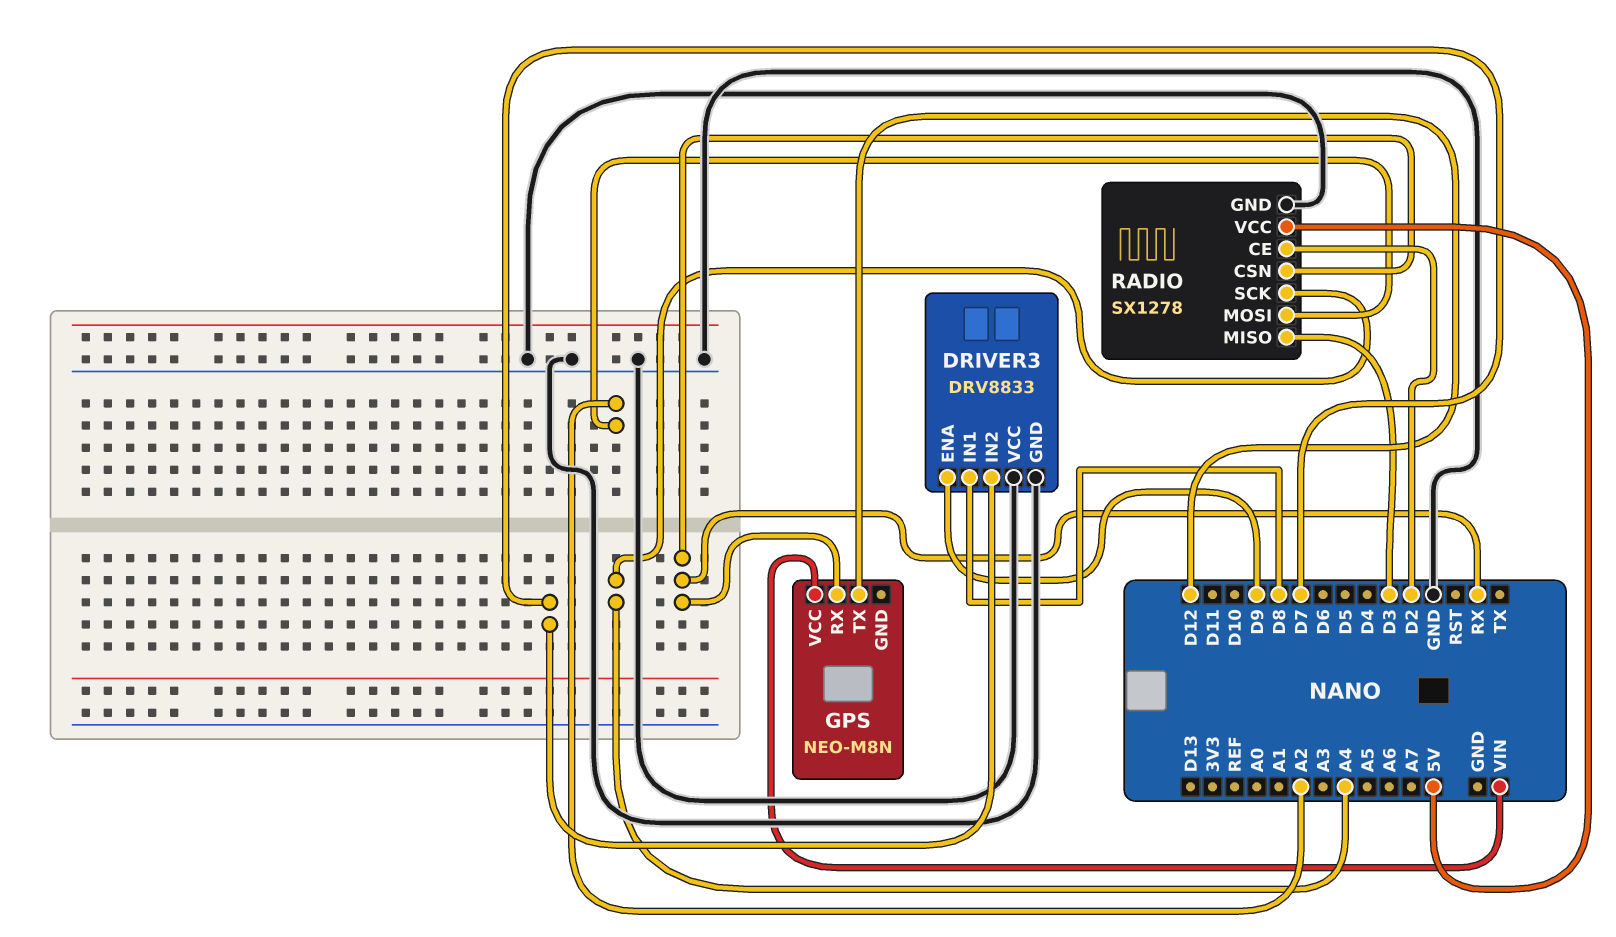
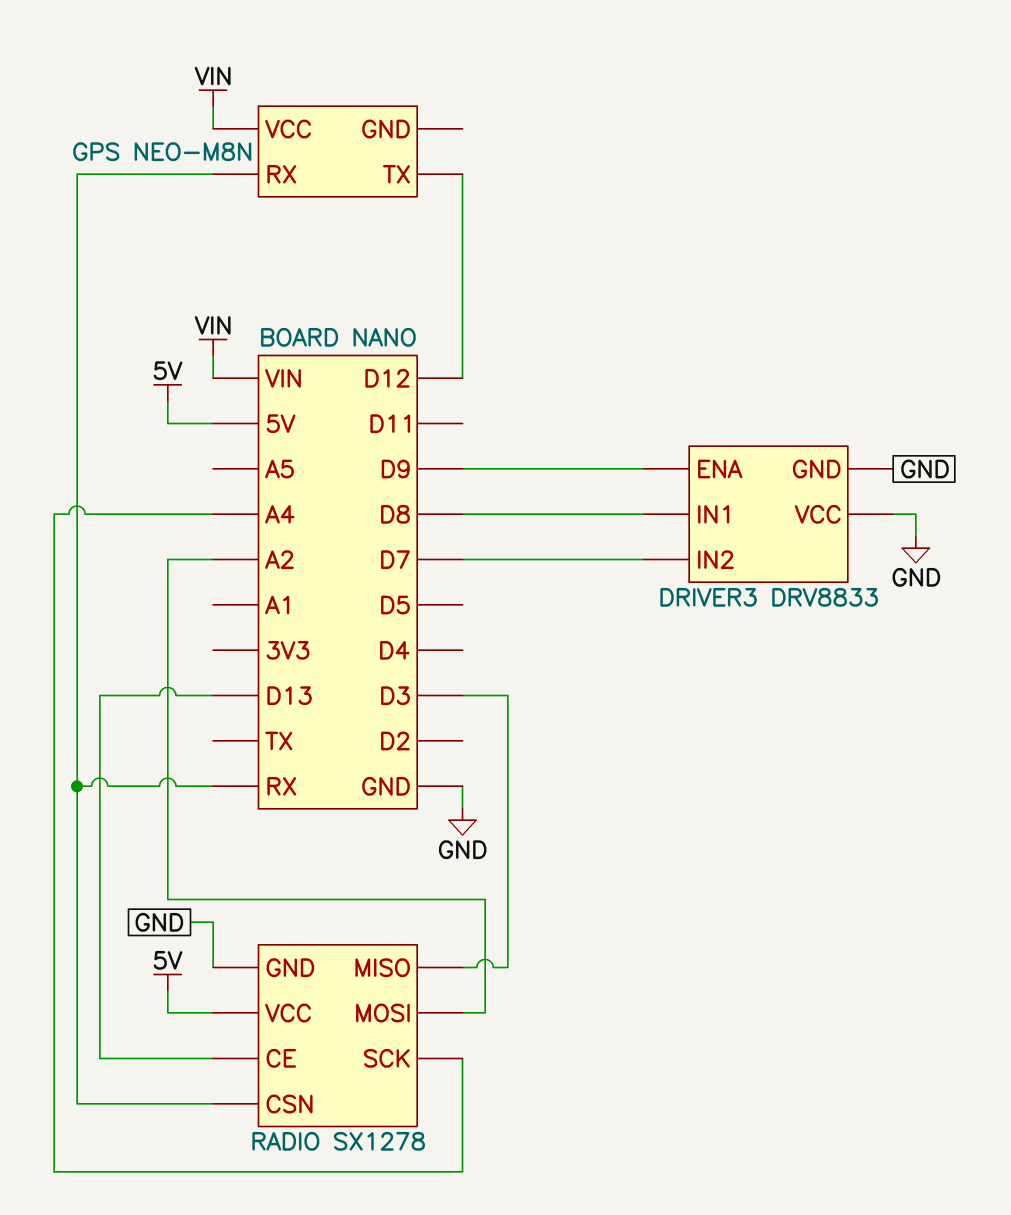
RADIO pin CE: D2 -> D13

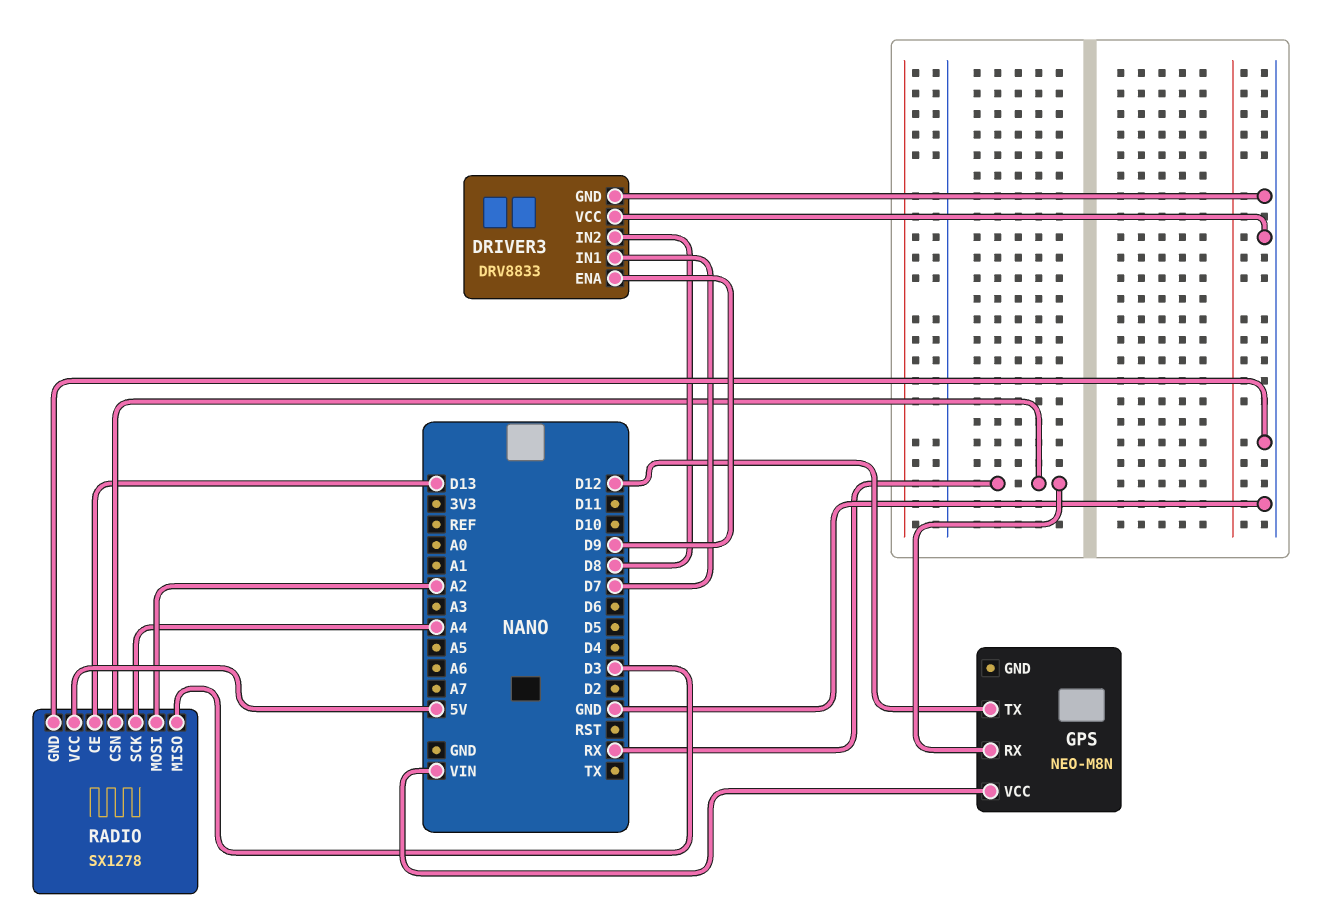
DRIVER3 pin IN1: D8 -> D7
DRIVER3 pin IN2: D7 -> D8

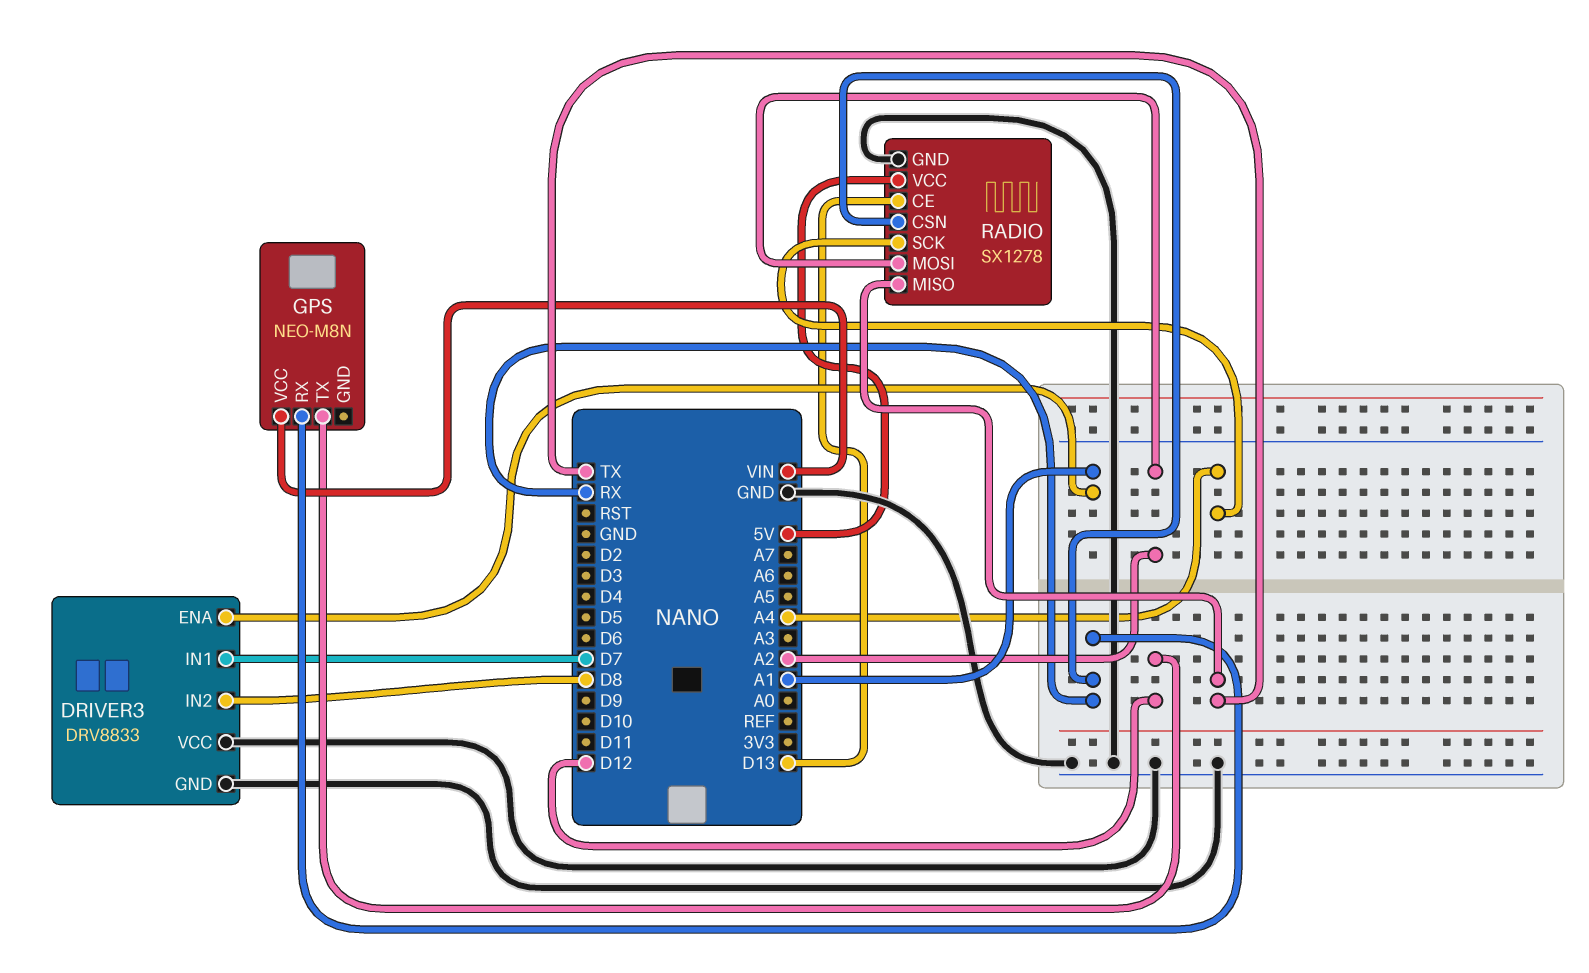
DRIVER3 pin ENA: D9 -> A1
RADIO pin MISO: D3 -> TX

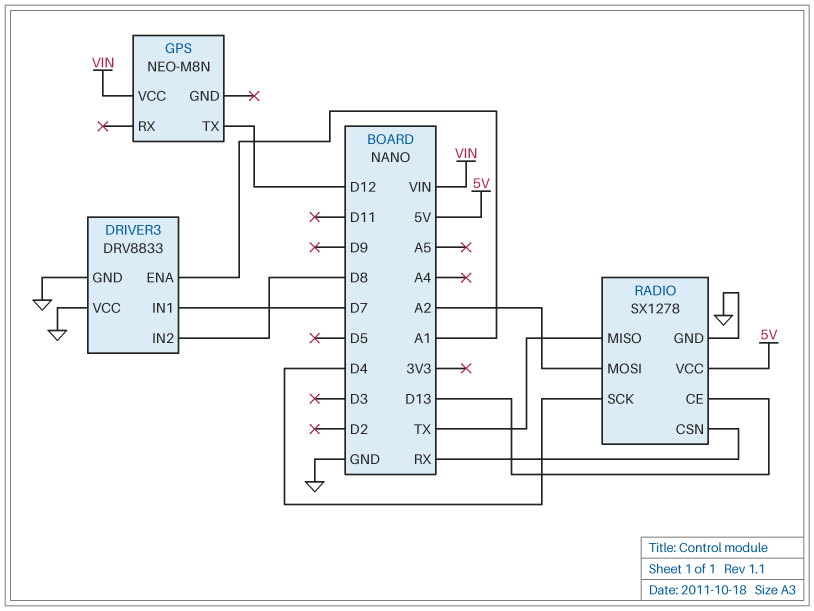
GPS pin RX: RX -> none
RADIO pin SCK: A4 -> D4

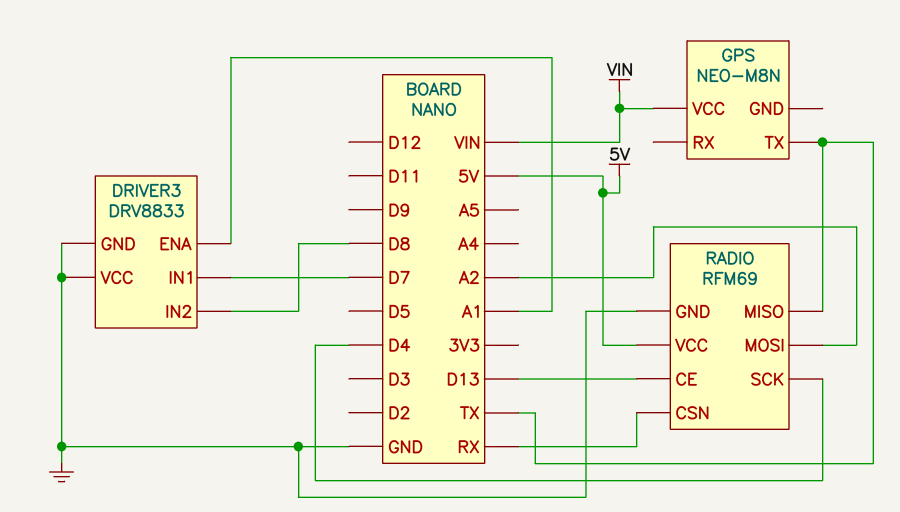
GPS pin TX: D12 -> TX
RADIO: SX1278 -> RFM69

